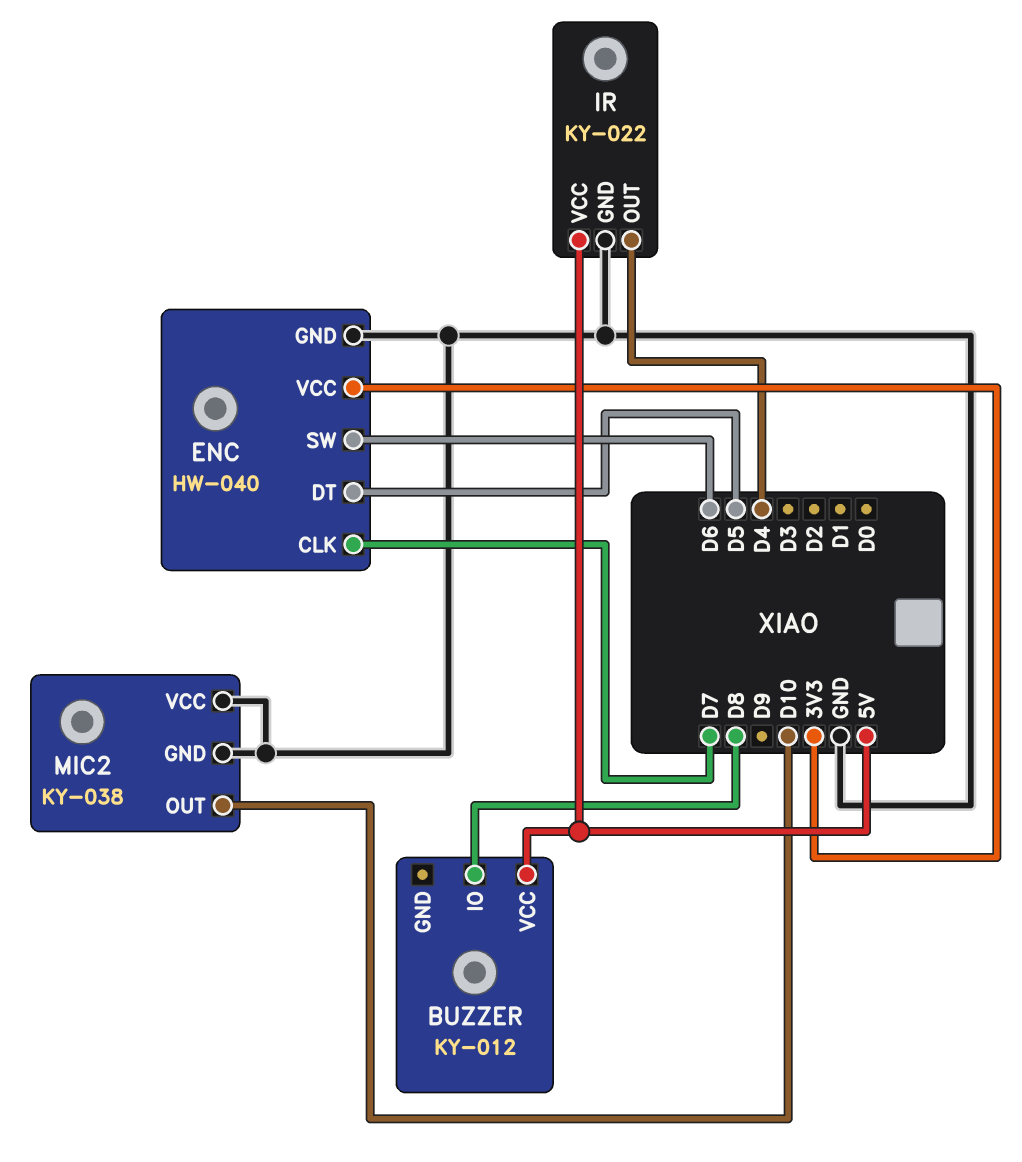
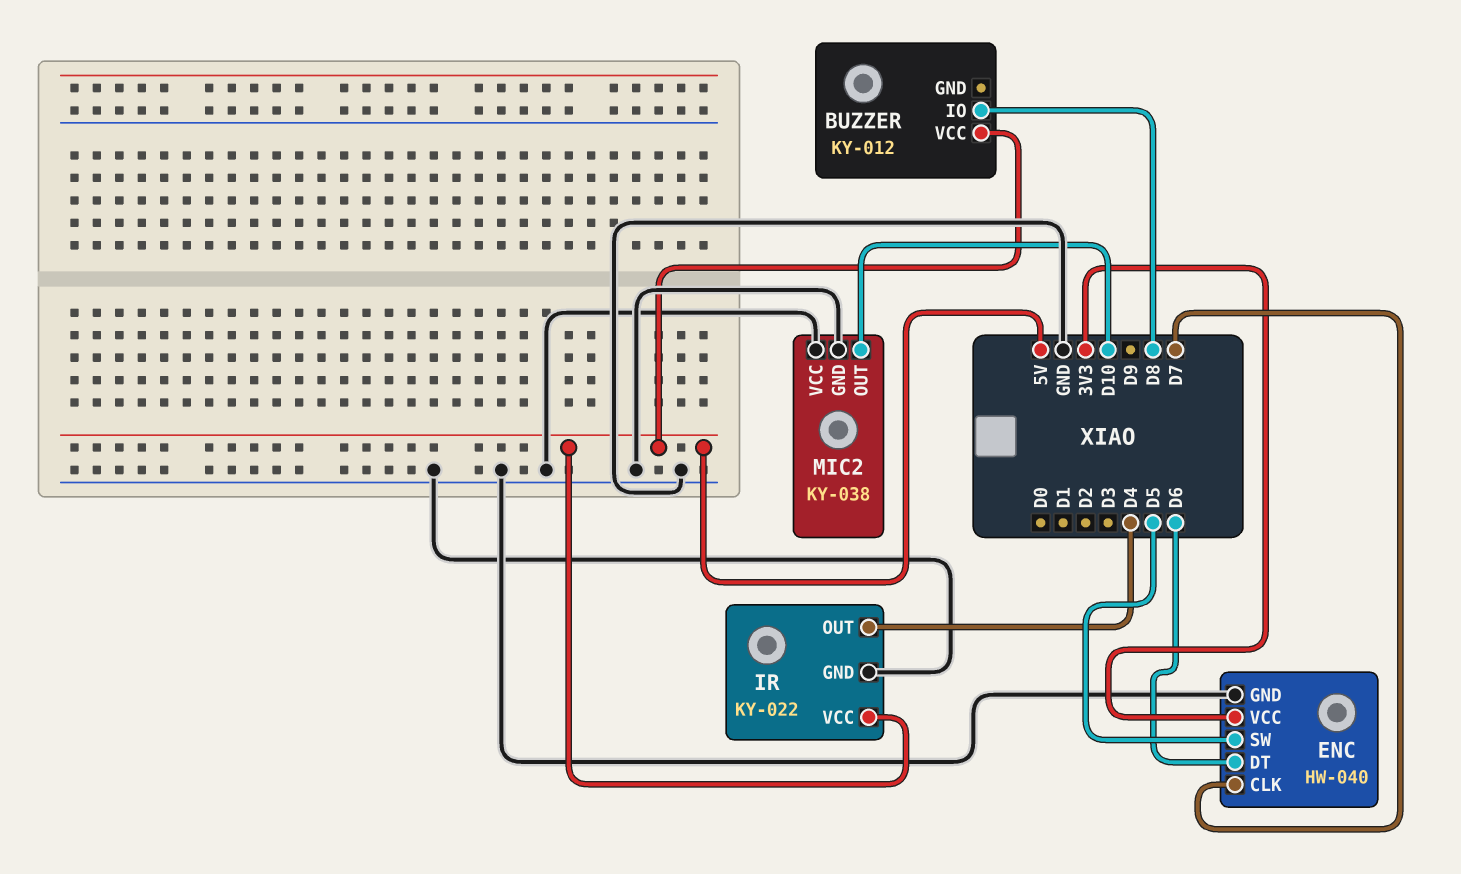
ENC pin DT: D5 -> D6
ENC pin SW: D6 -> D5

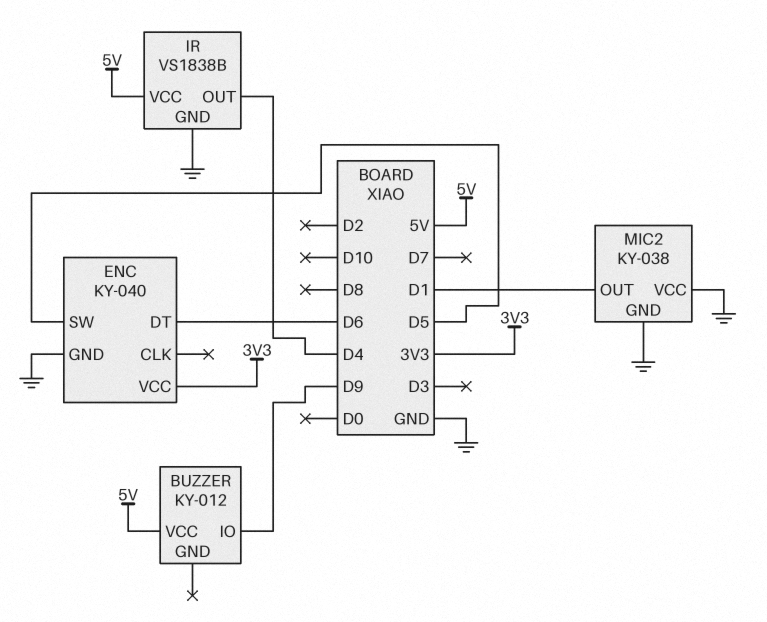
BUZZER pin IO: D8 -> D9
ENC: HW-040 -> KY-040
ENC pin CLK: D7 -> none
IR: KY-022 -> VS1838B
MIC2 pin OUT: D10 -> D1

